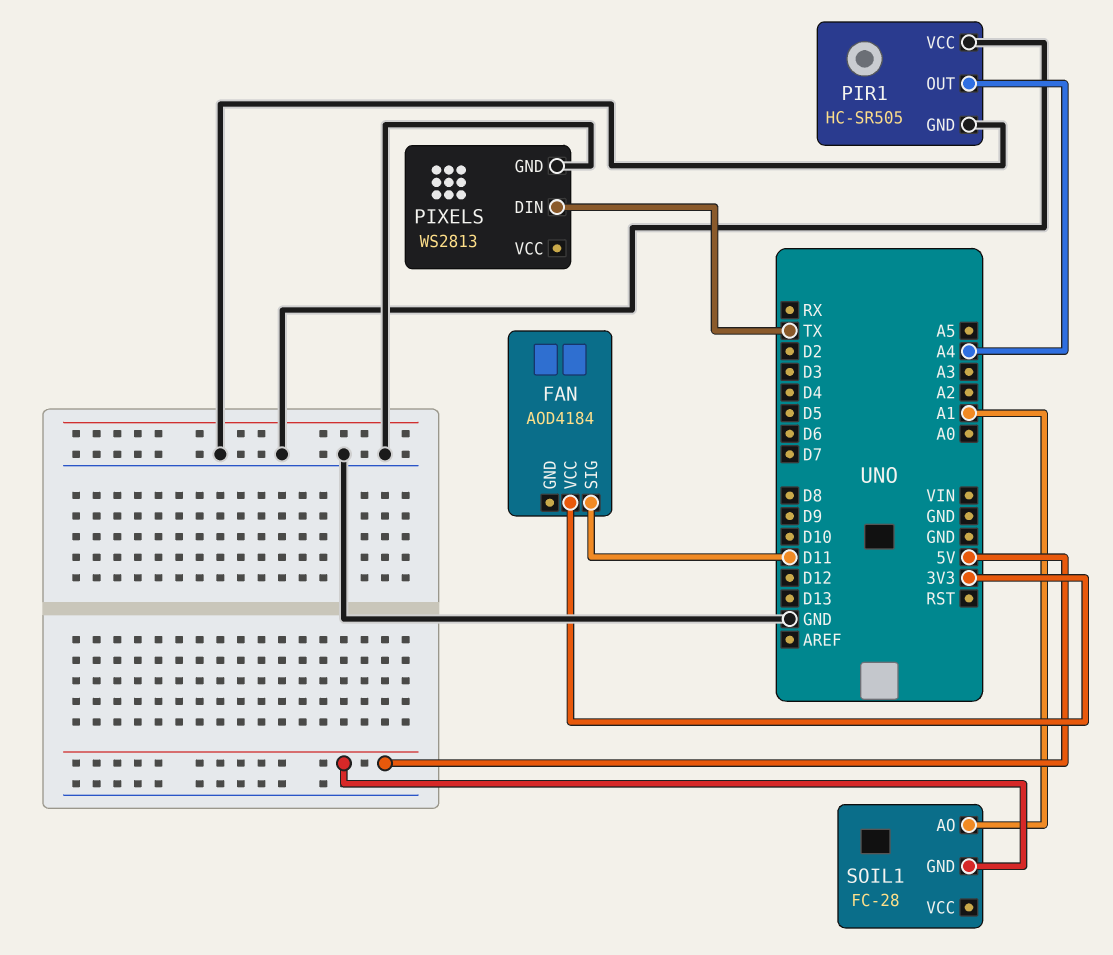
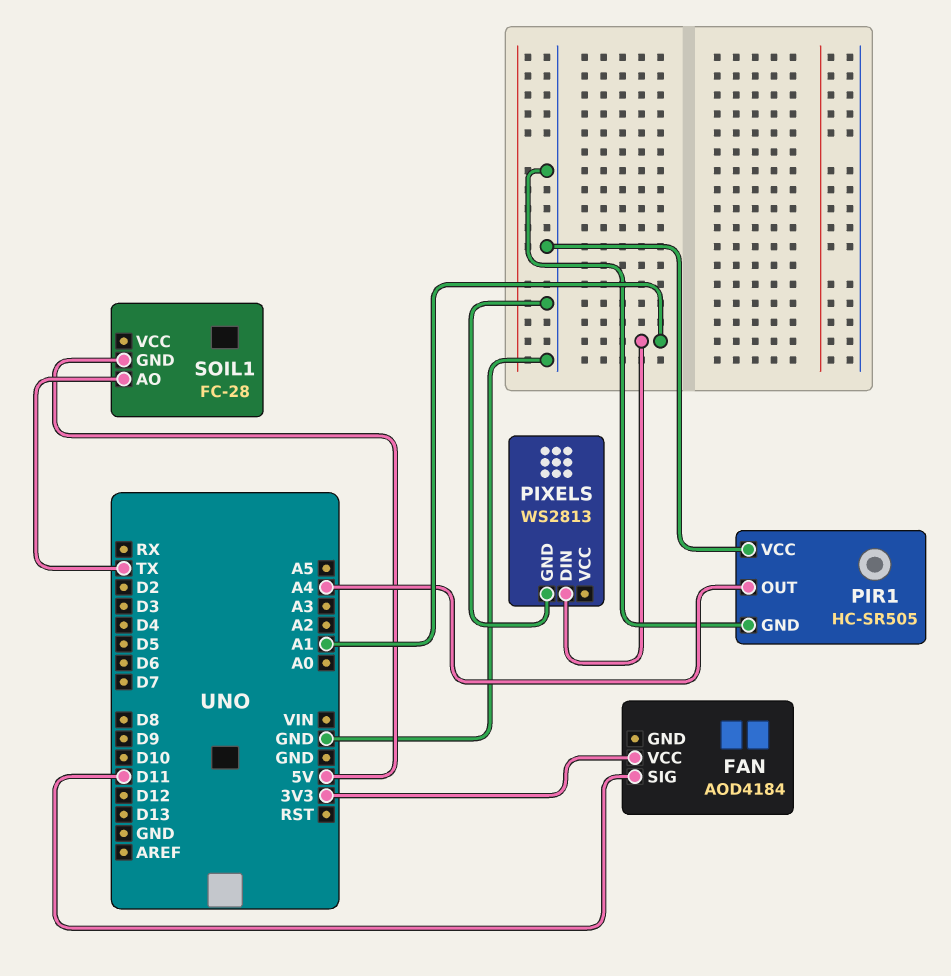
PIXELS pin DIN: TX -> A1
SOIL1 pin AO: A1 -> TX

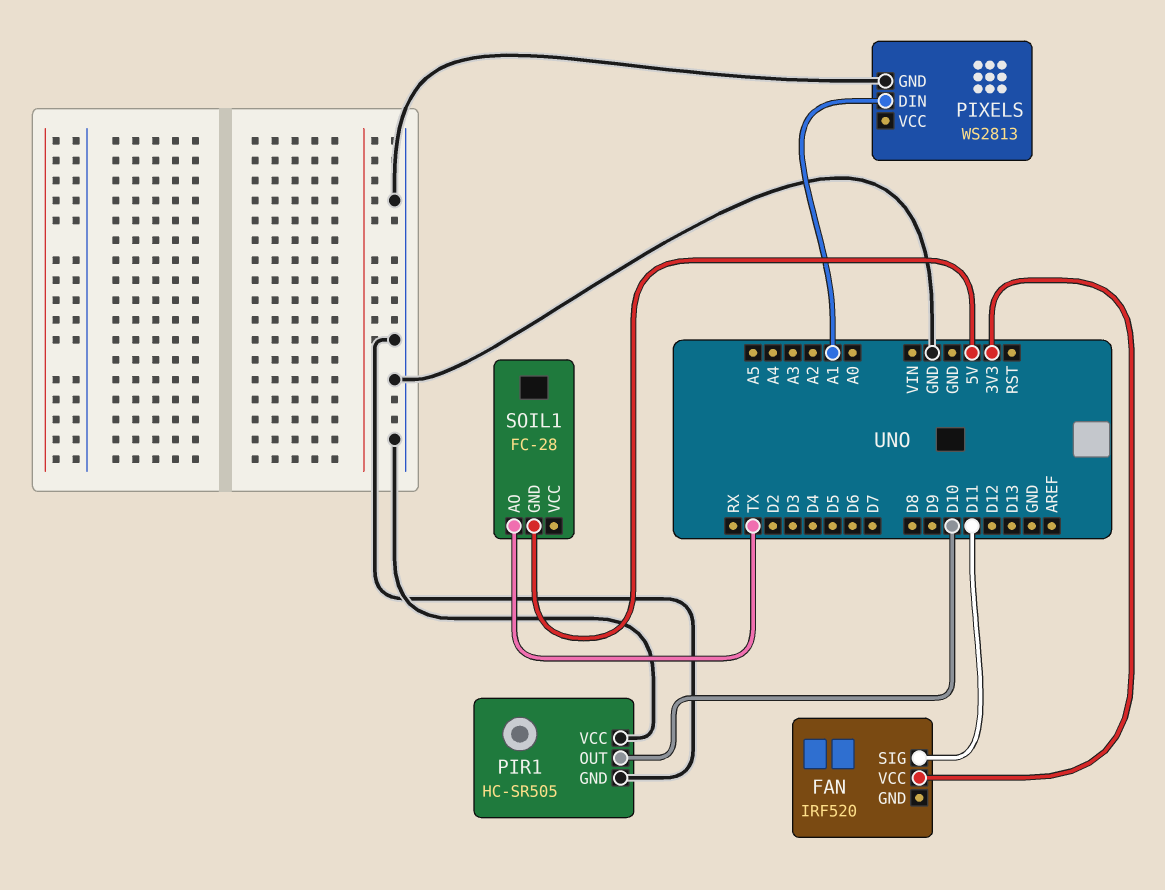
FAN: AOD4184 -> IRF520
PIR1 pin OUT: A4 -> D10

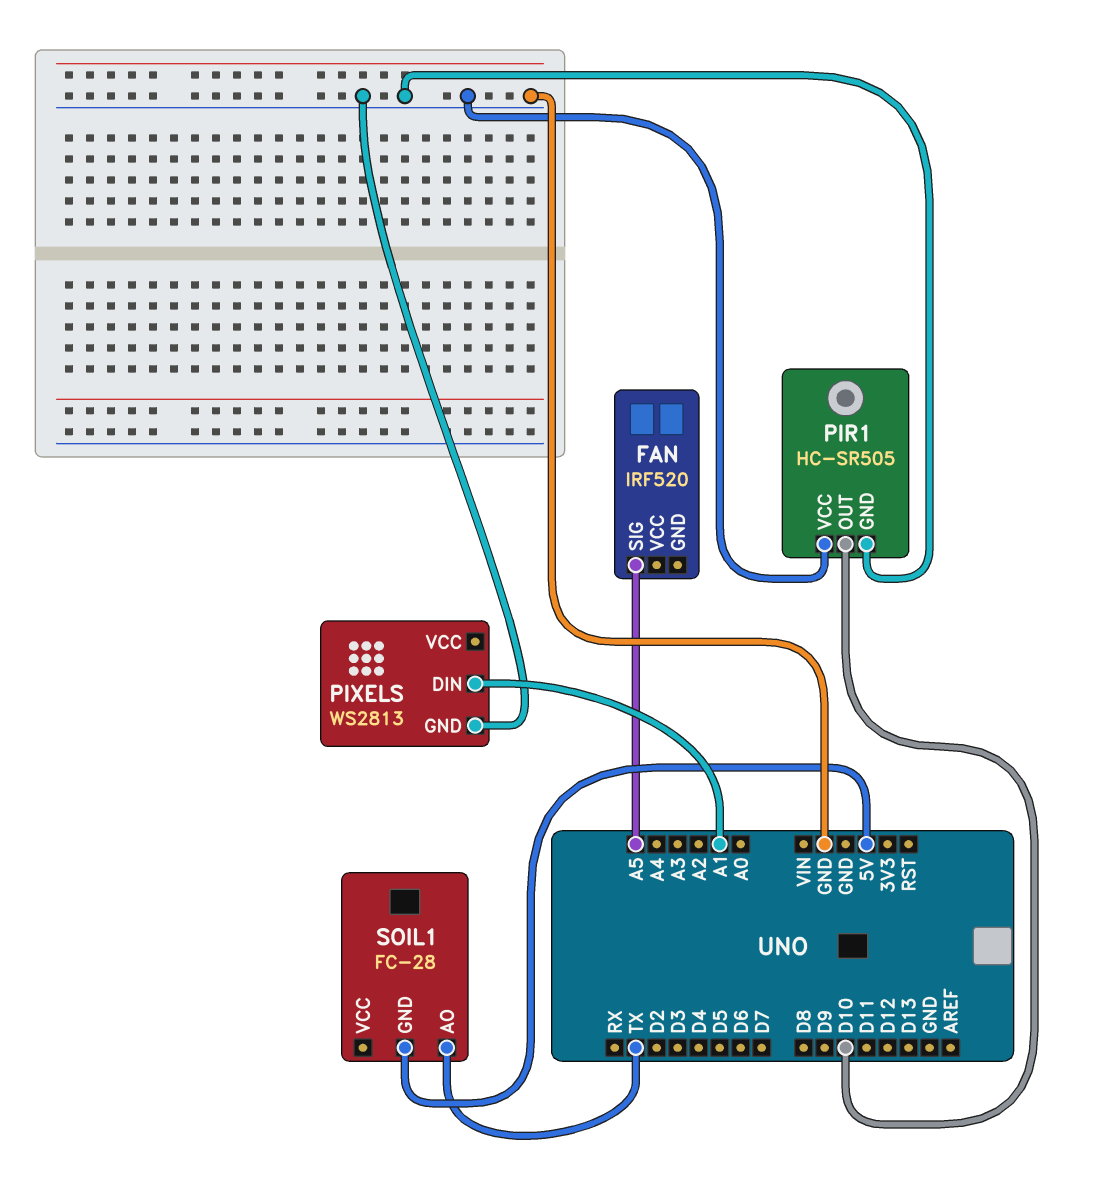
FAN pin SIG: D11 -> A5
FAN pin VCC: 3V3 -> none

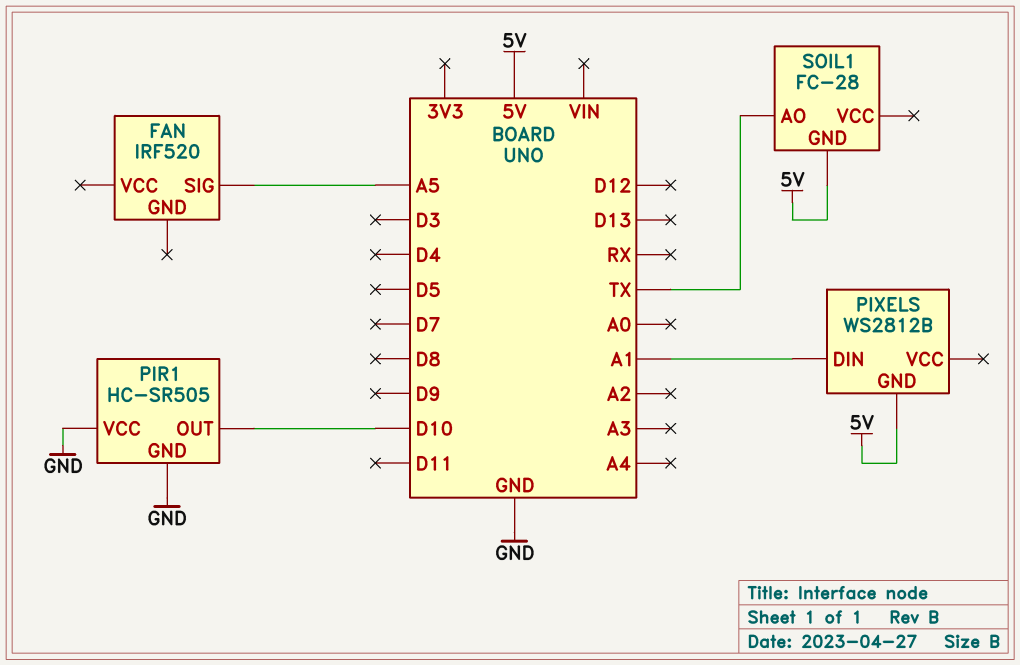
PIXELS: WS2813 -> WS2812B
PIXELS pin GND: GND -> 5V

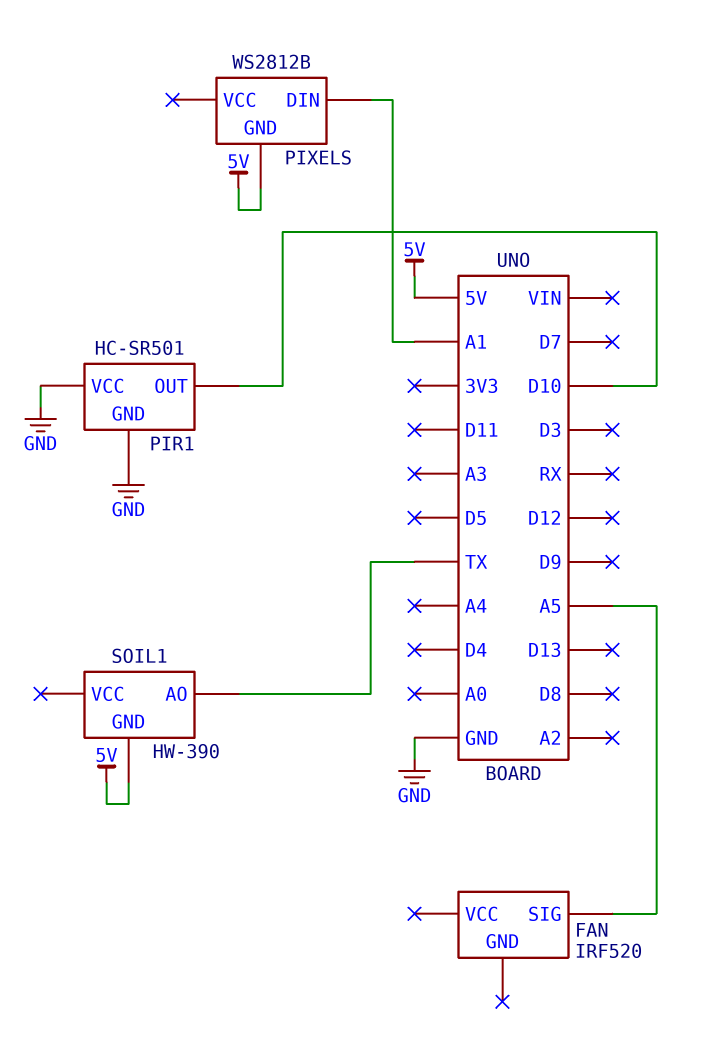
PIR1: HC-SR505 -> HC-SR501
SOIL1: FC-28 -> HW-390

